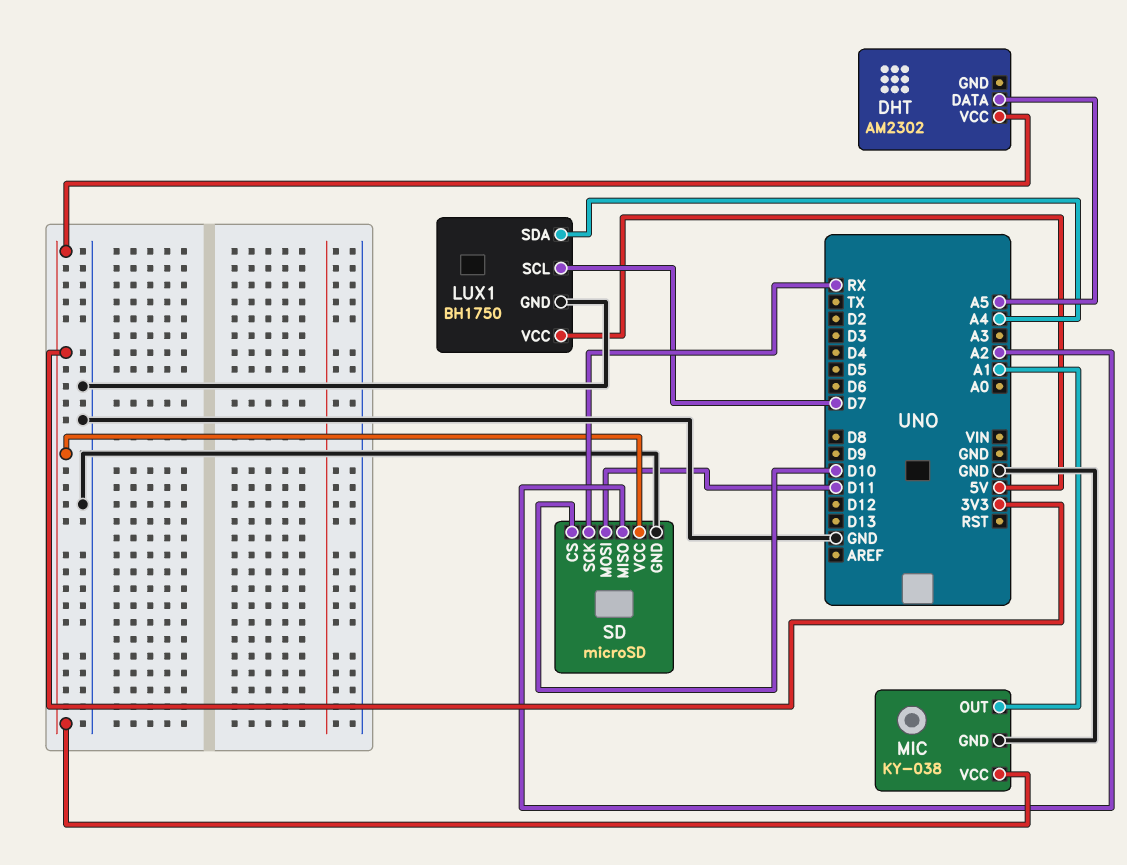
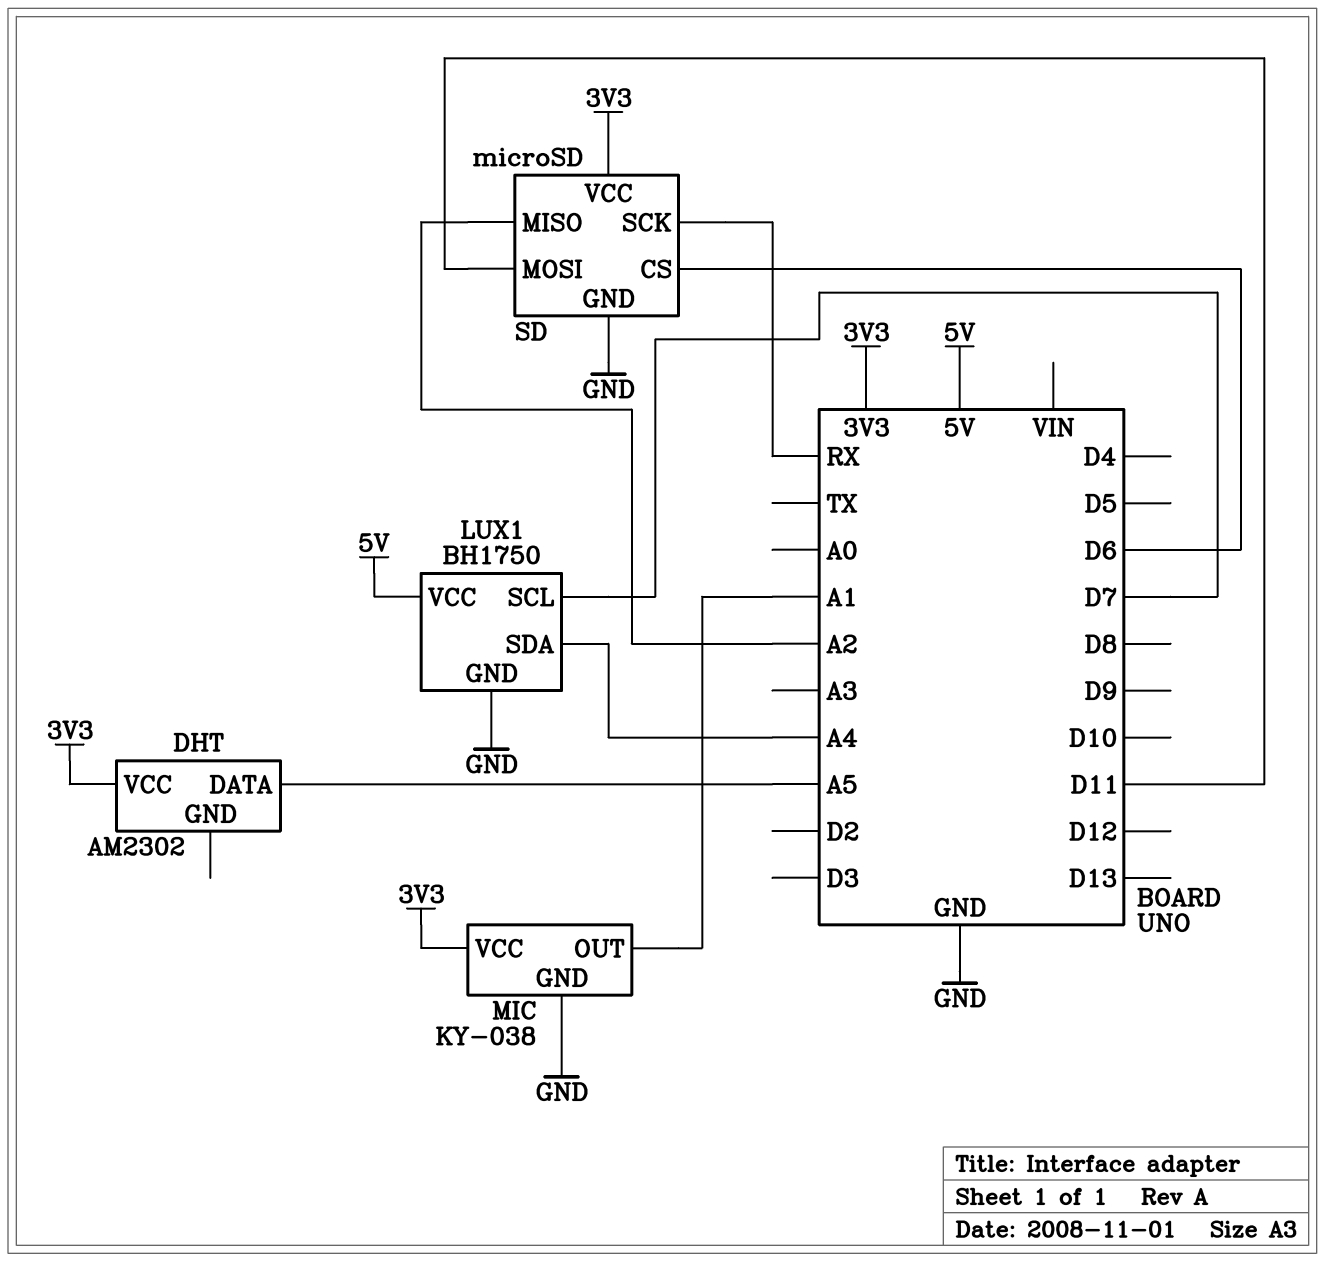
SD pin CS: D10 -> D6

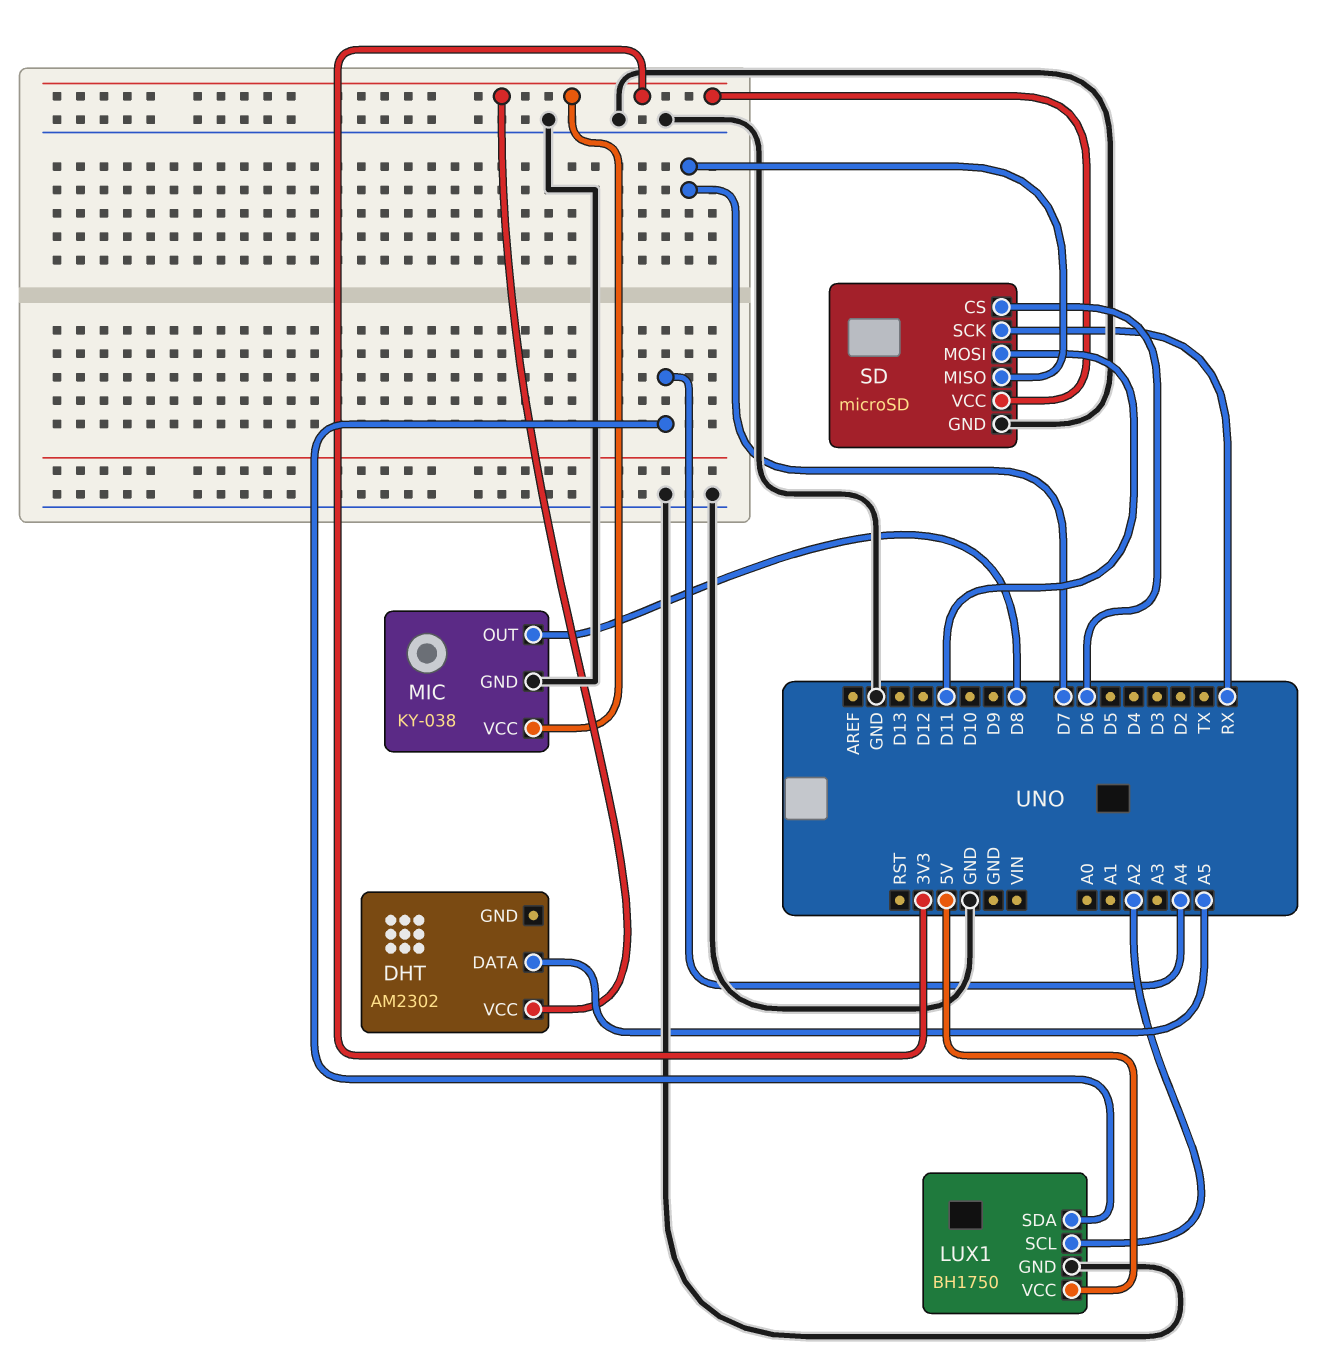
LUX1 pin SCL: D7 -> A2
MIC pin OUT: A1 -> D8
SD pin MISO: A2 -> D7

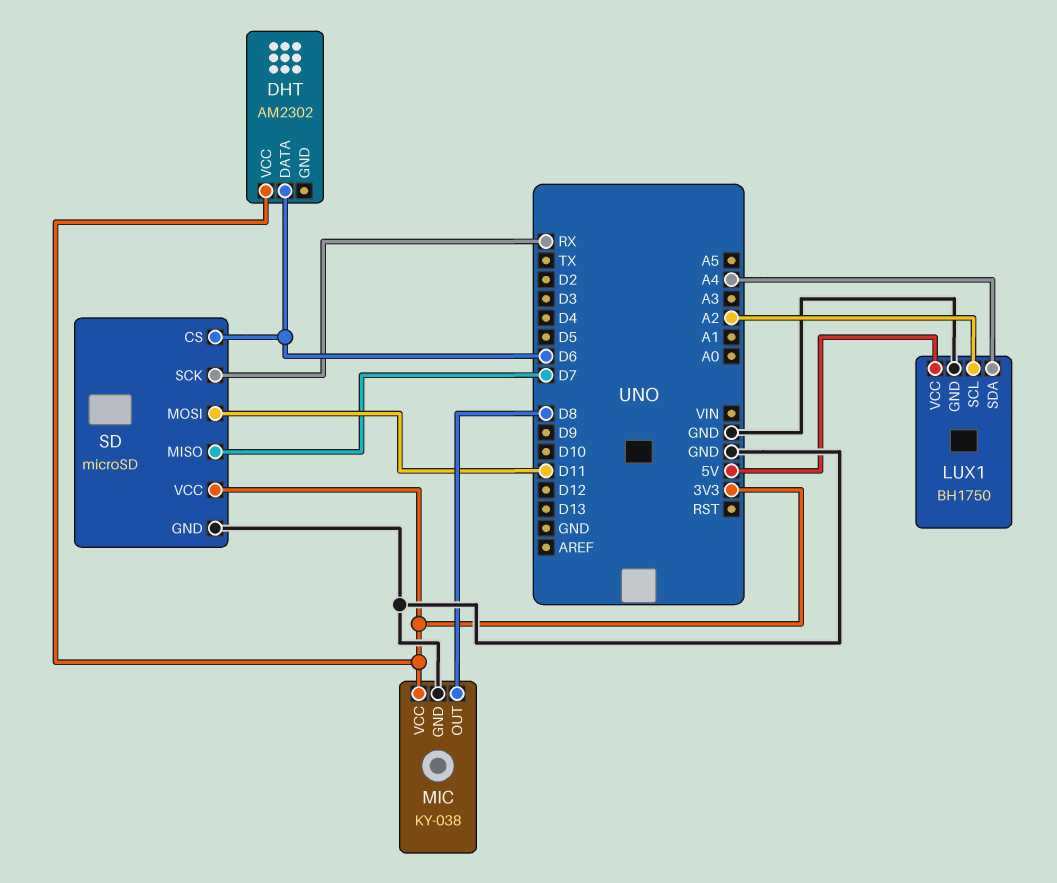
DHT pin DATA: A5 -> D6

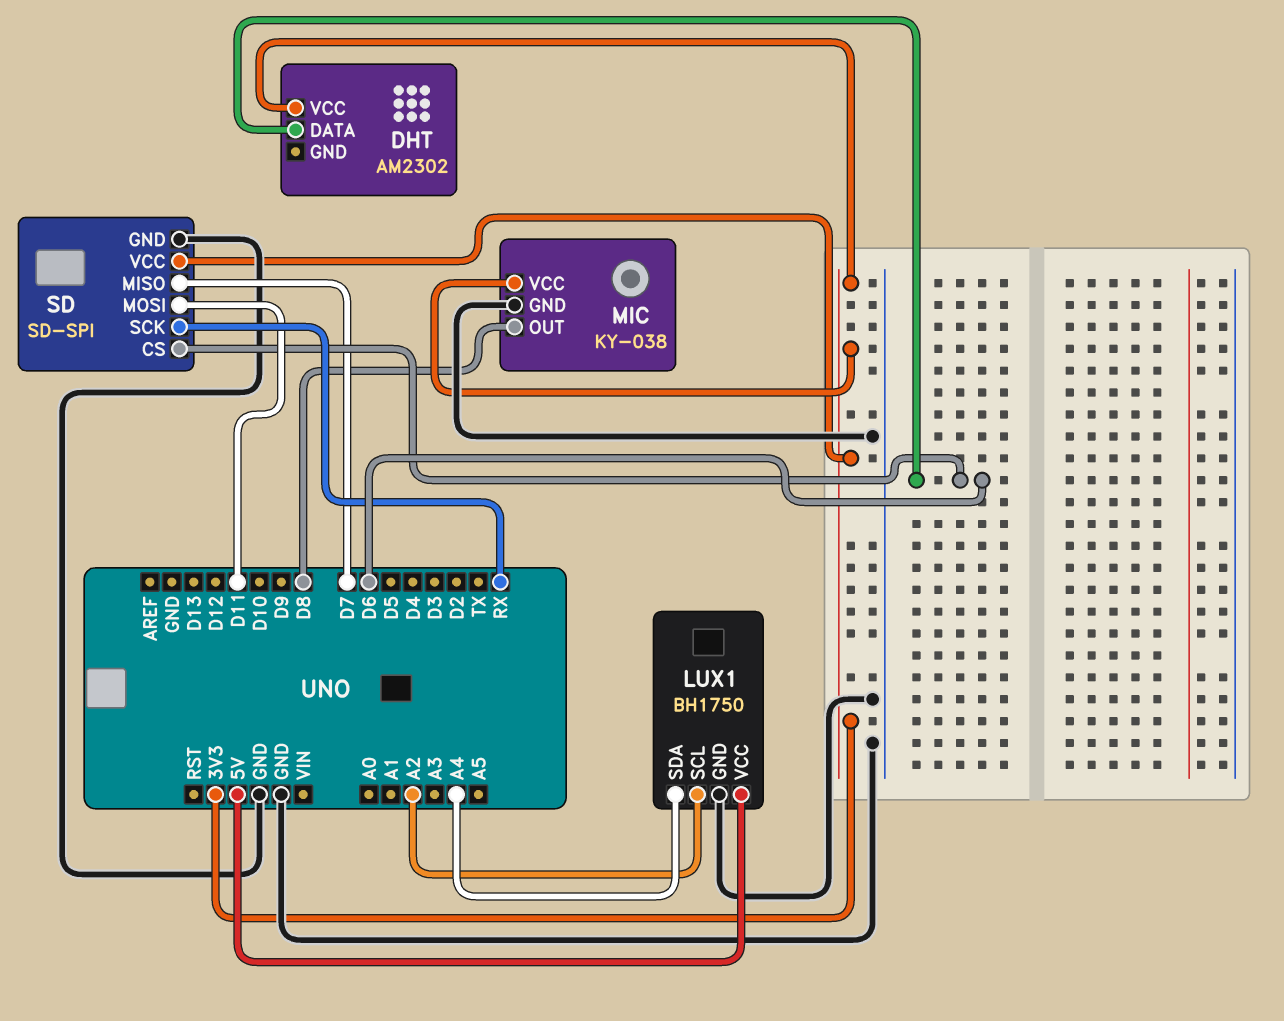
SD: microSD -> SD-SPI

